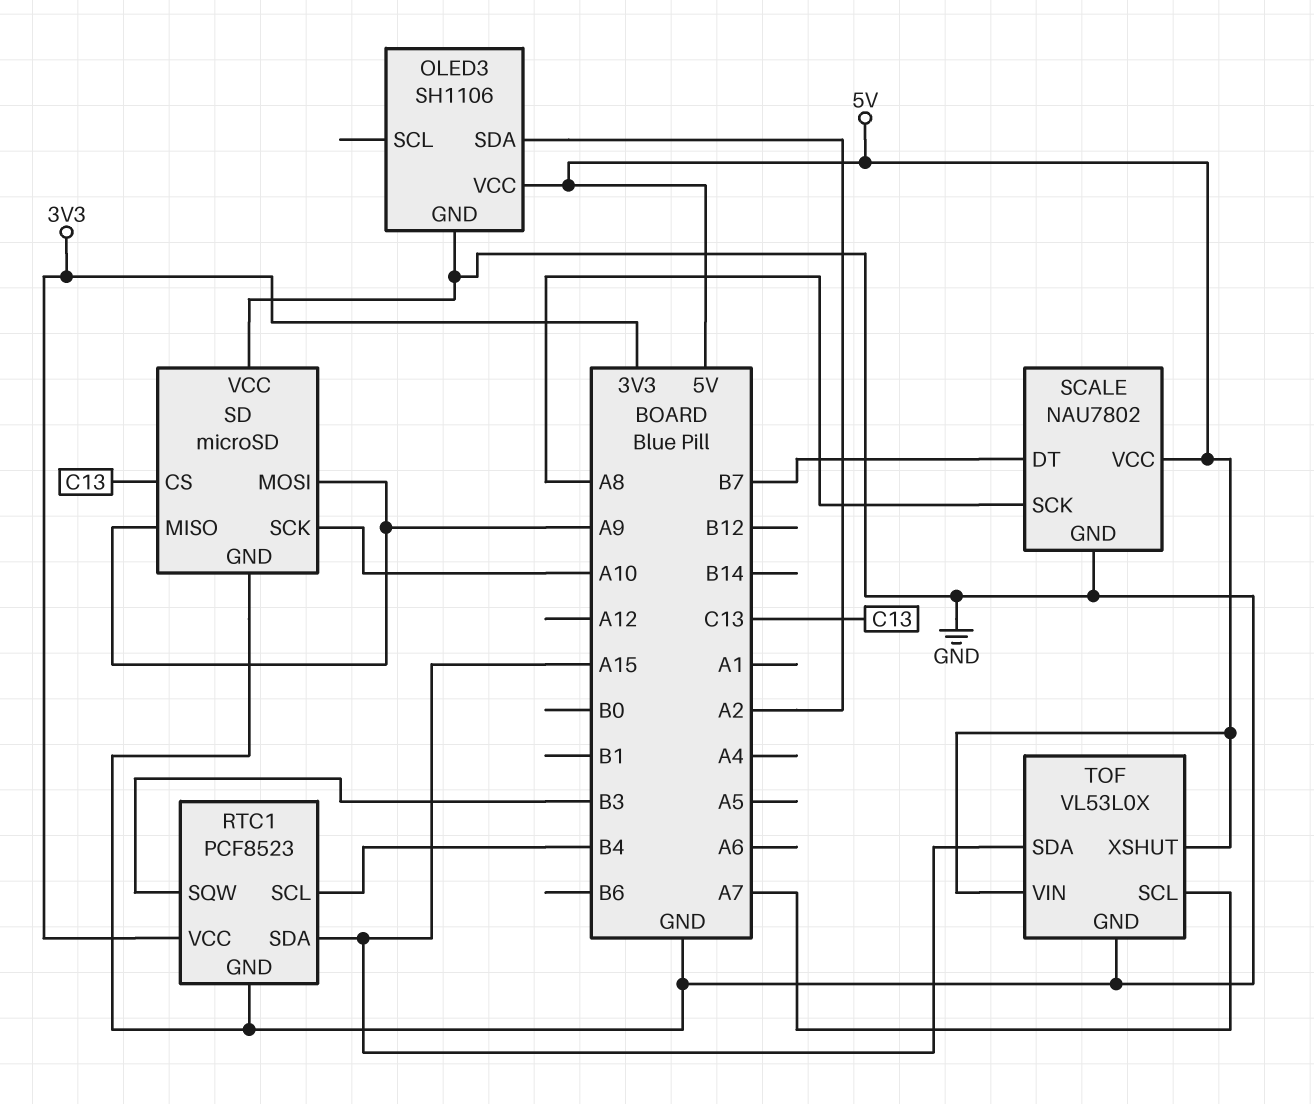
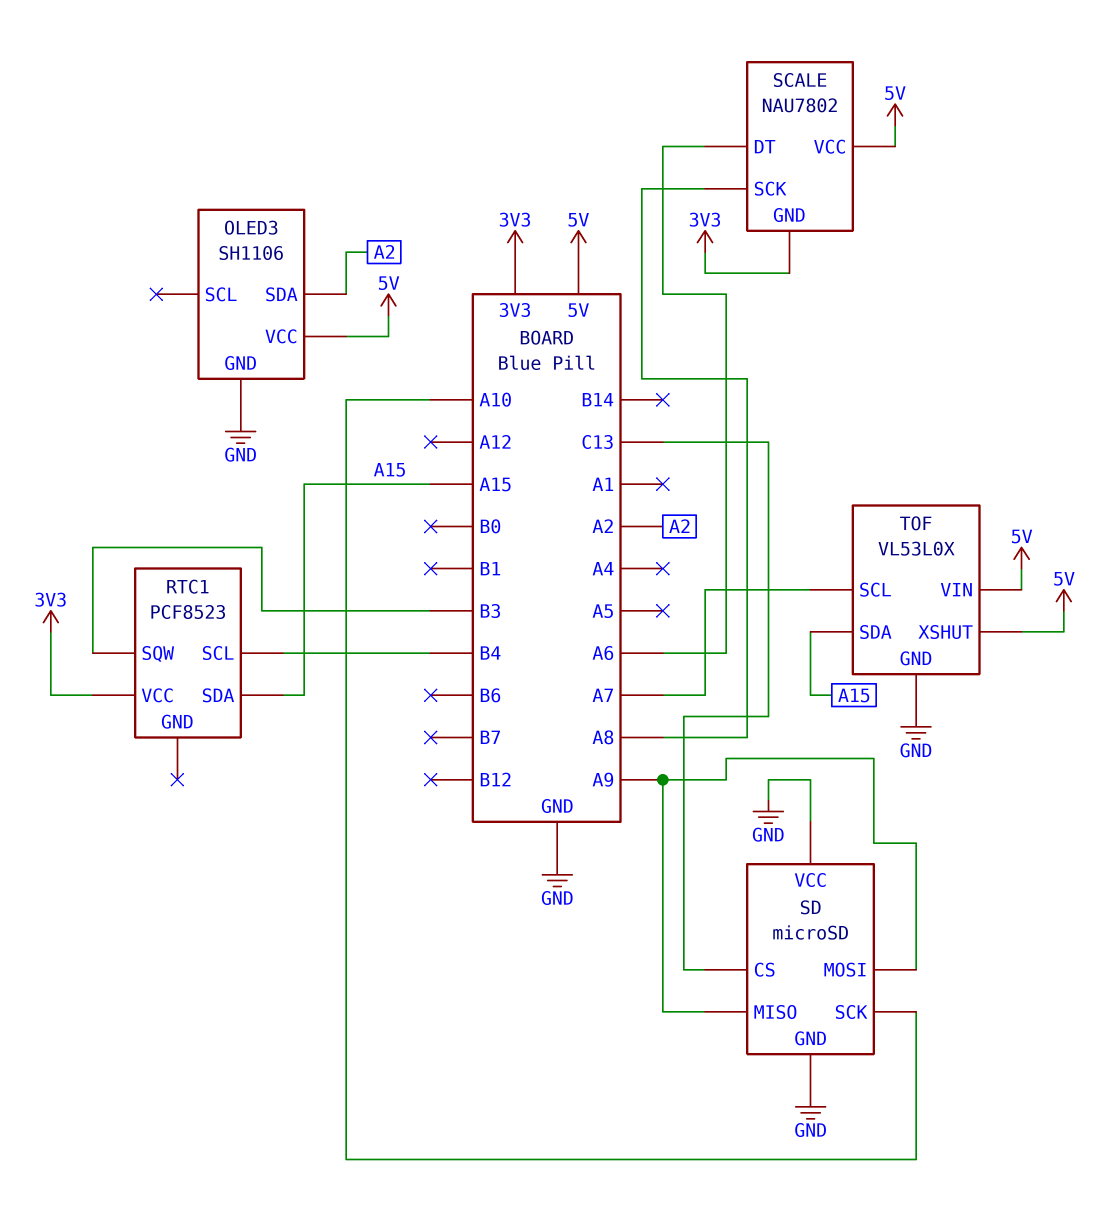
RTC1 pin GND: GND -> none
SCALE pin DT: B7 -> A6
SCALE pin GND: GND -> 3V3

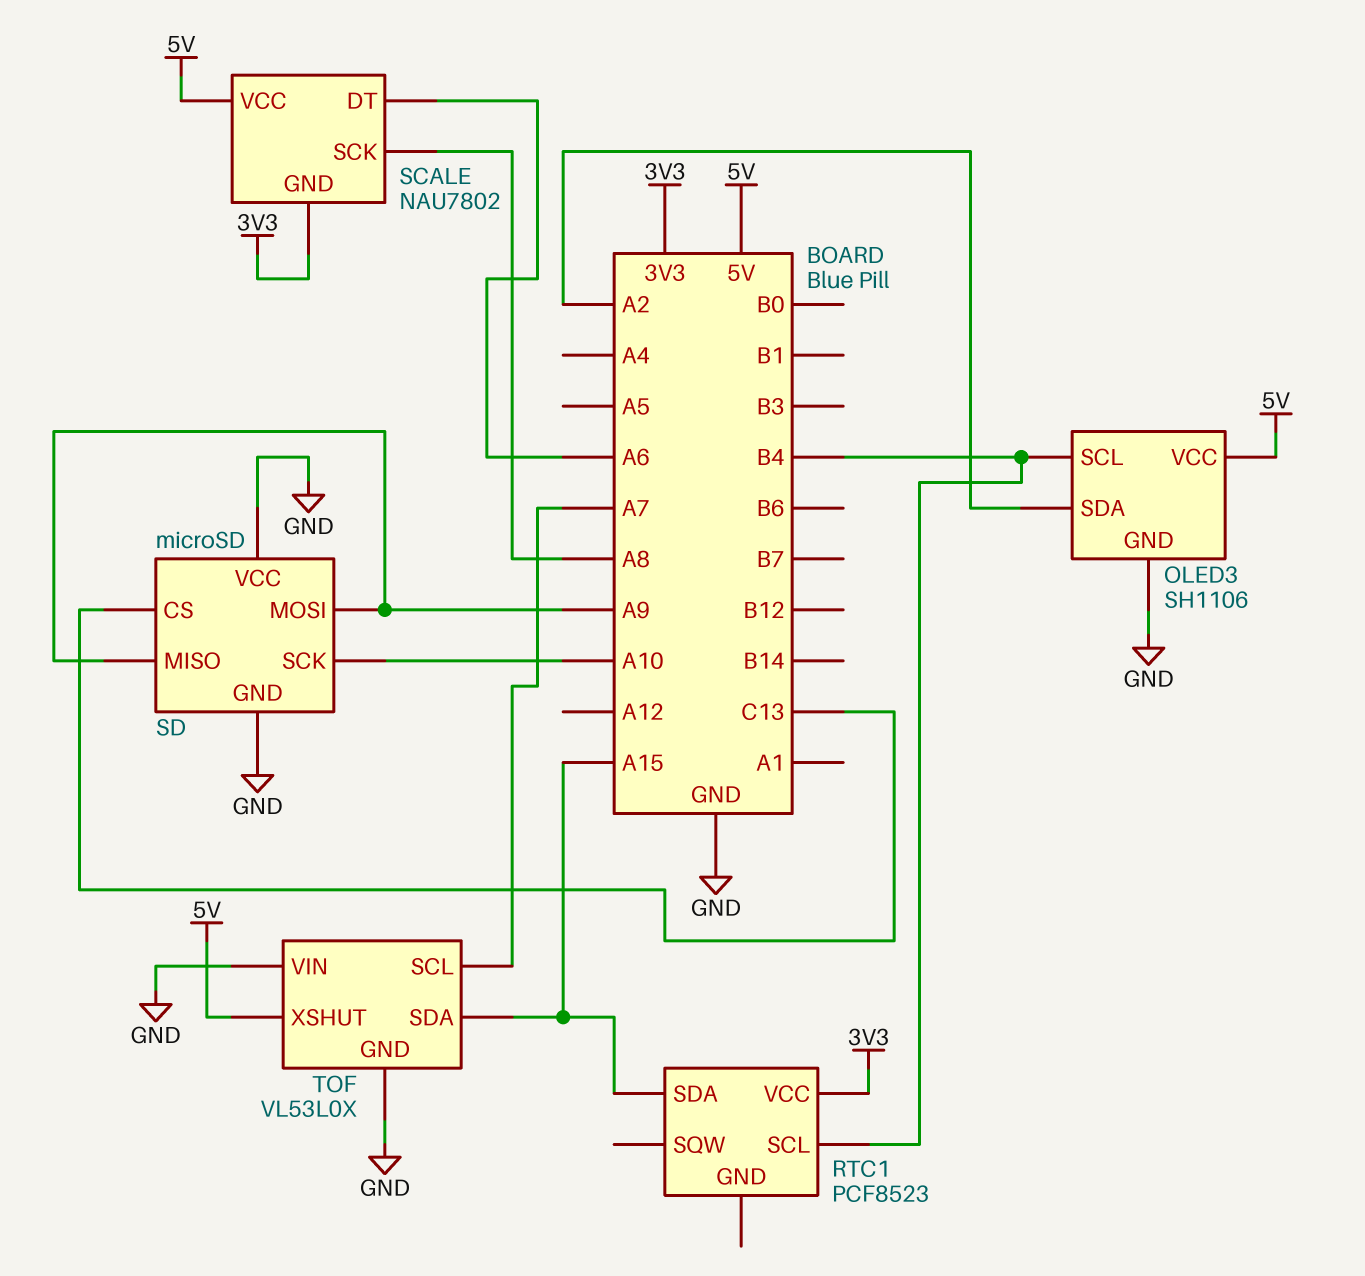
OLED3 pin SCL: none -> B4
RTC1 pin SQW: B3 -> none
TOF pin VIN: 5V -> GND

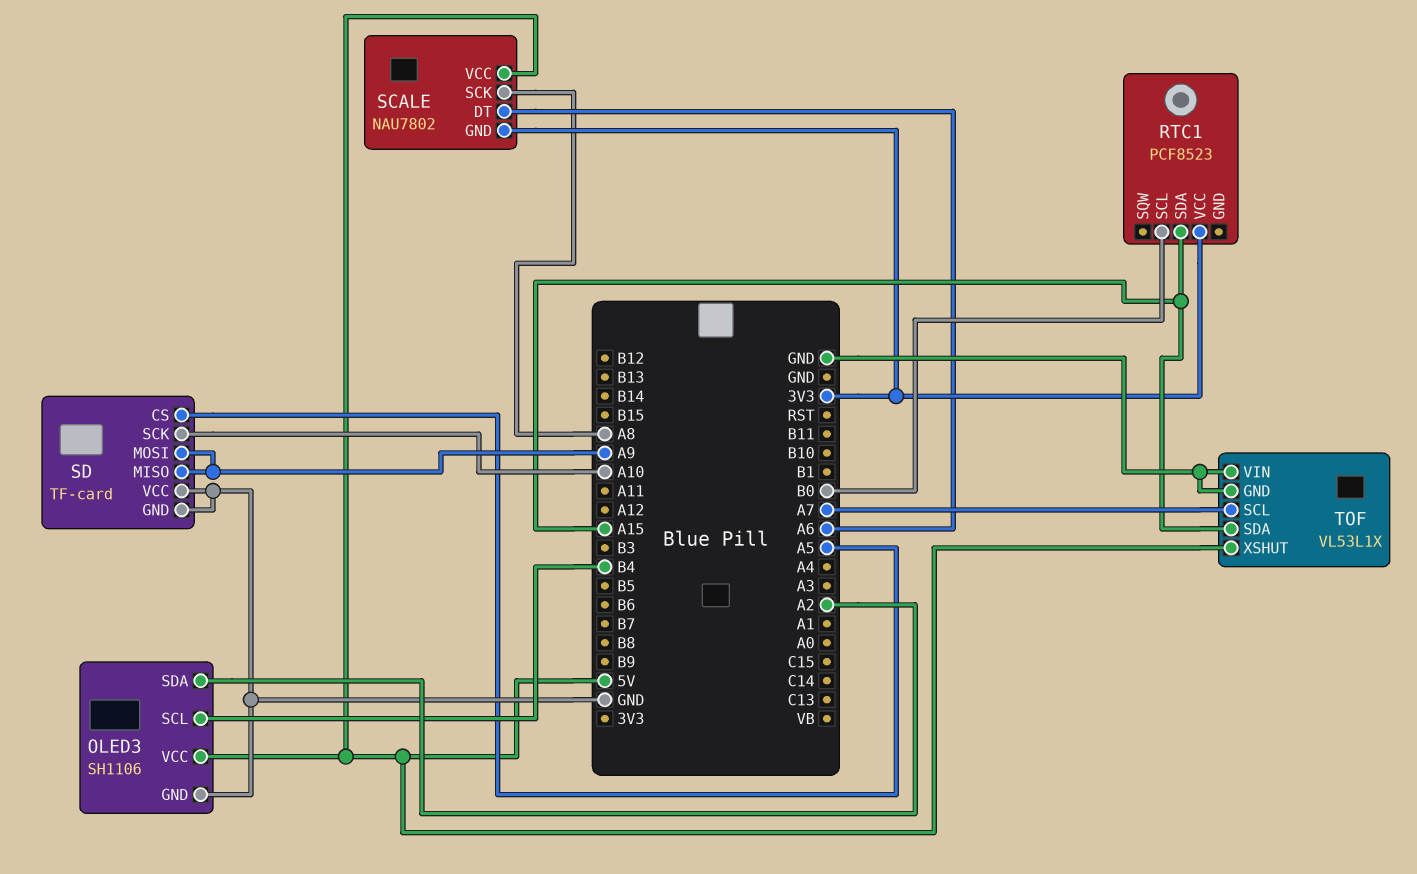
RTC1 pin SCL: B4 -> B0
SD: microSD -> TF-card
SD pin CS: C13 -> A5
TOF: VL53L0X -> VL53L1X

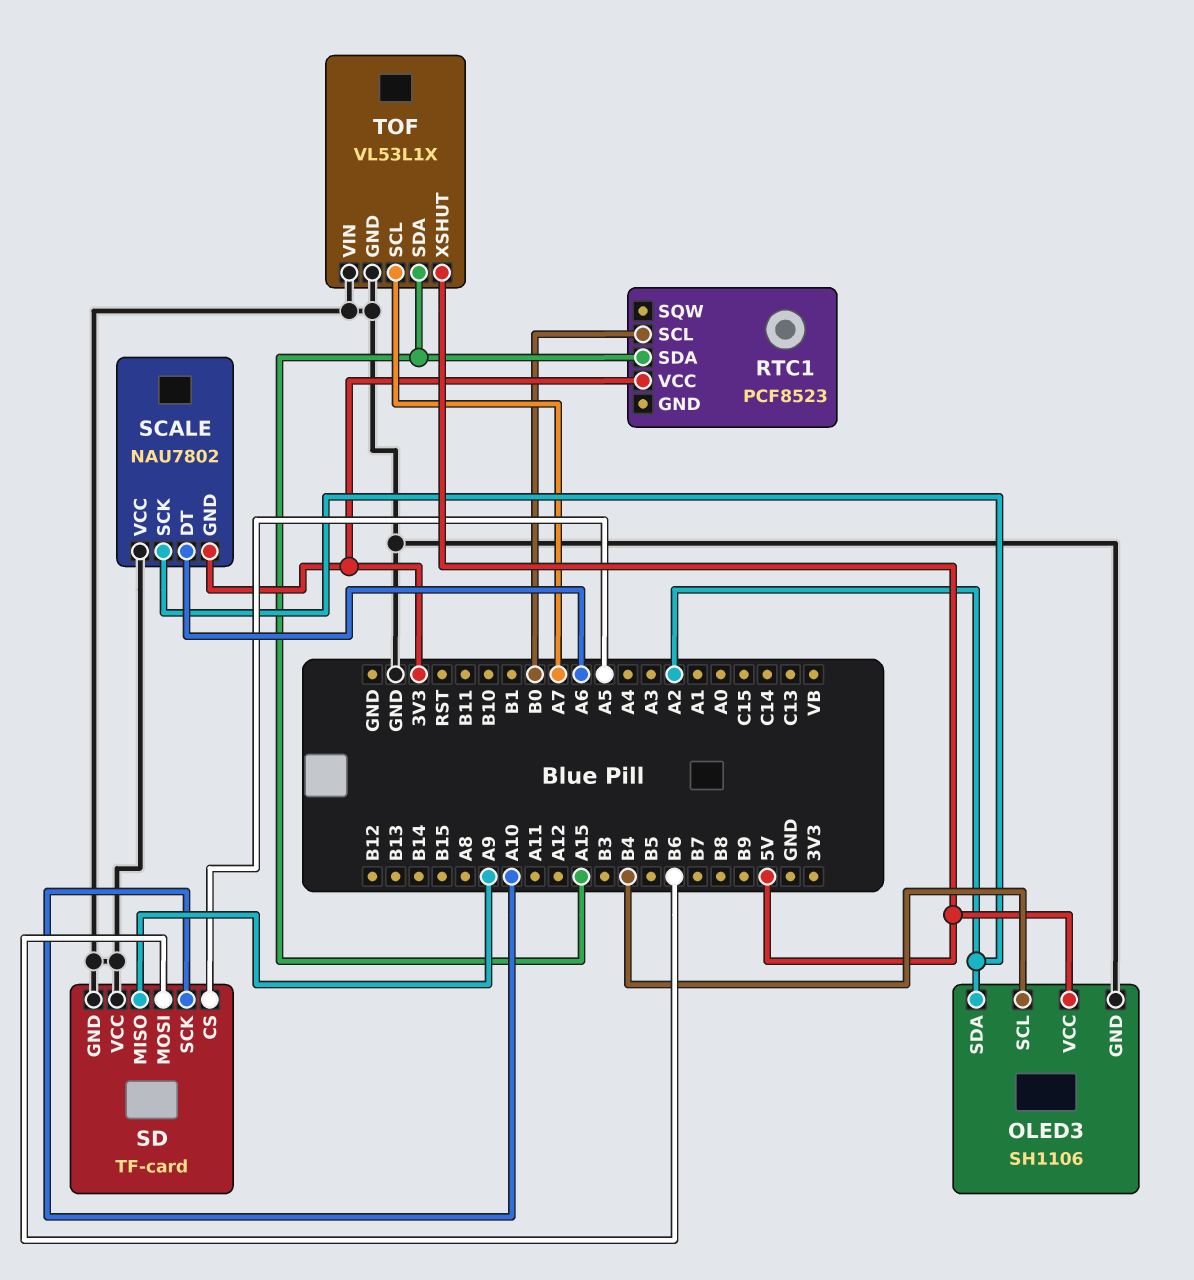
SCALE pin SCK: A8 -> A2
SCALE pin VCC: 5V -> GND
SD pin MOSI: A9 -> B6

